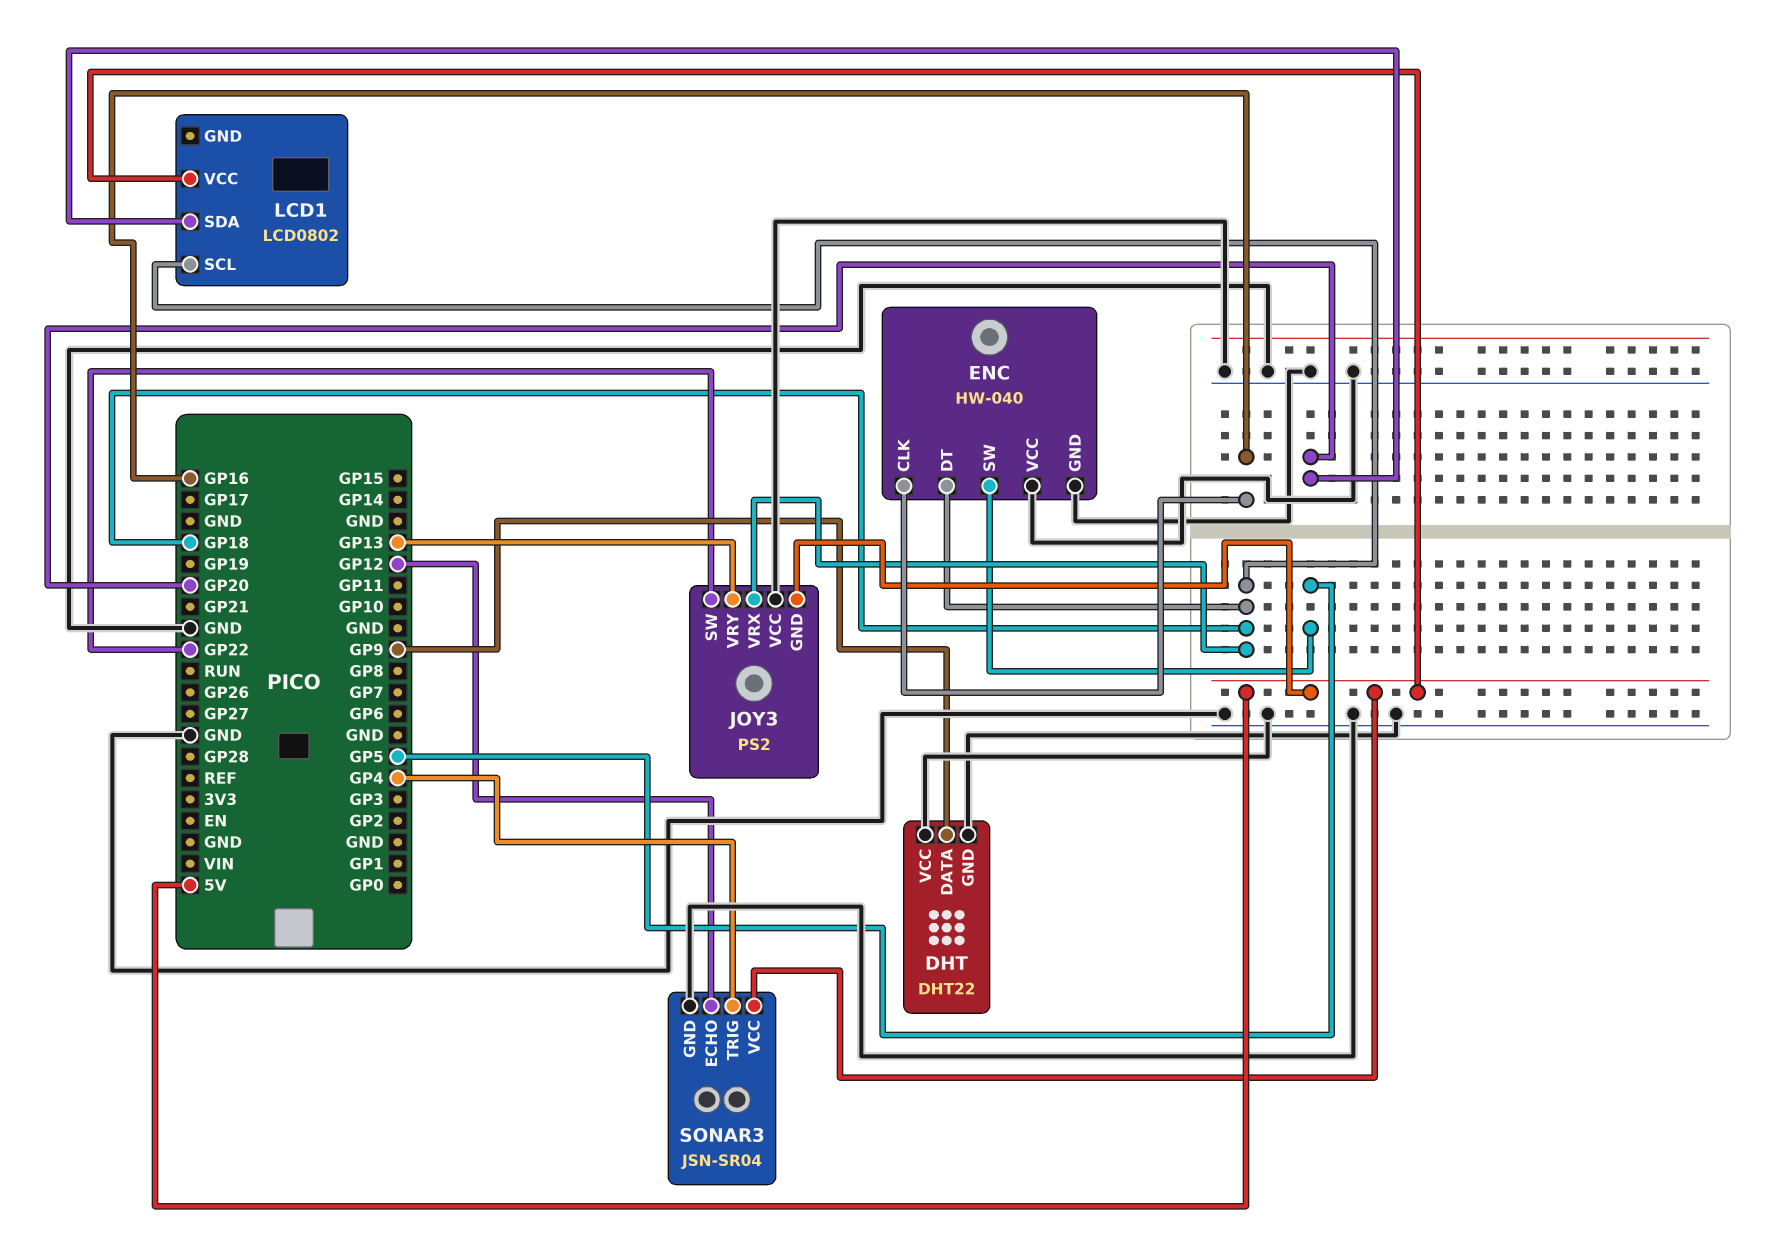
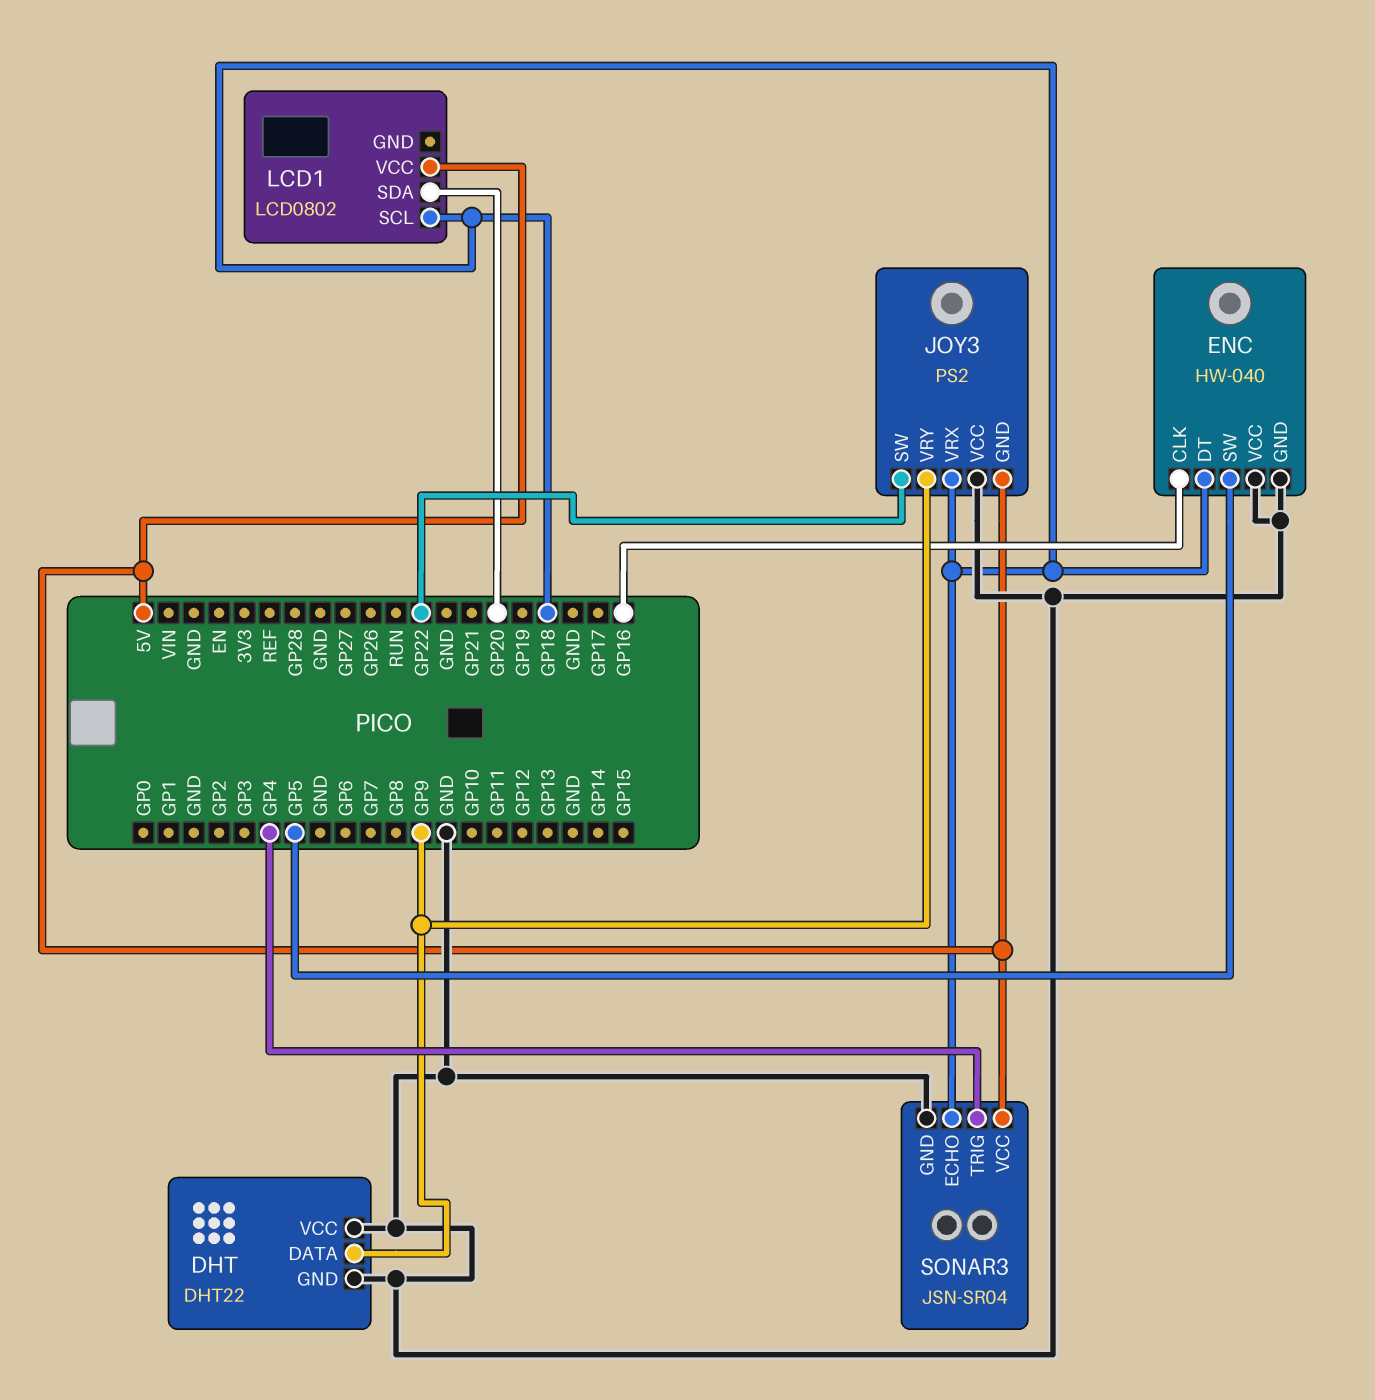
JOY3 pin VRY: GP13 -> GP9
SONAR3 pin ECHO: GP12 -> GP18

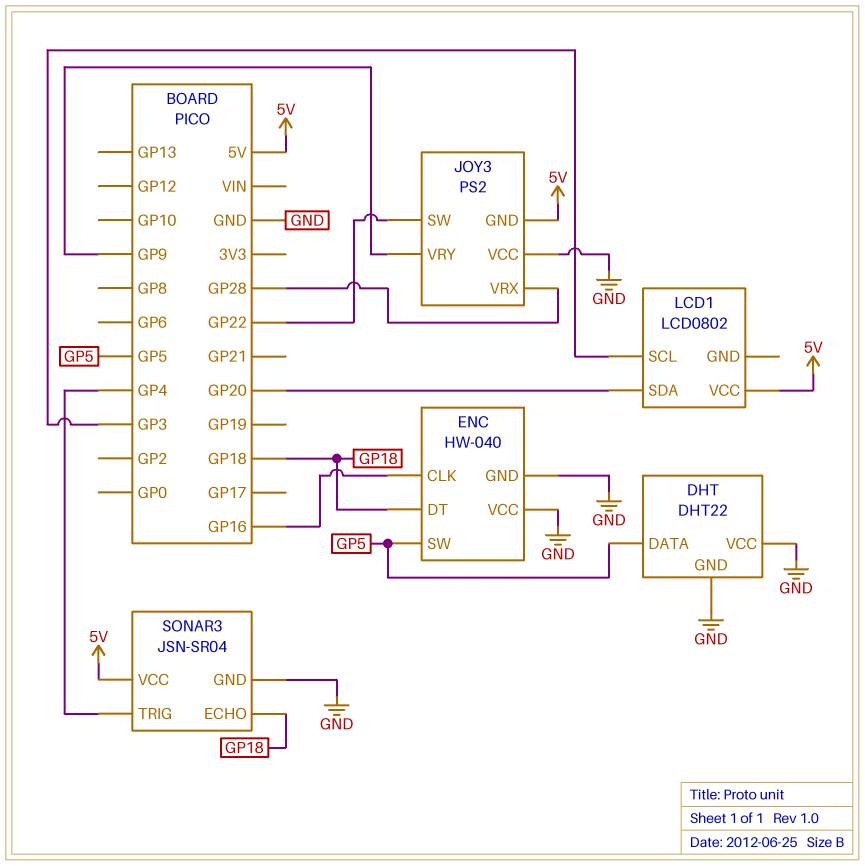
DHT pin DATA: GP9 -> GP5
JOY3 pin VRX: GP18 -> GP28
LCD1 pin SCL: GP18 -> GP3

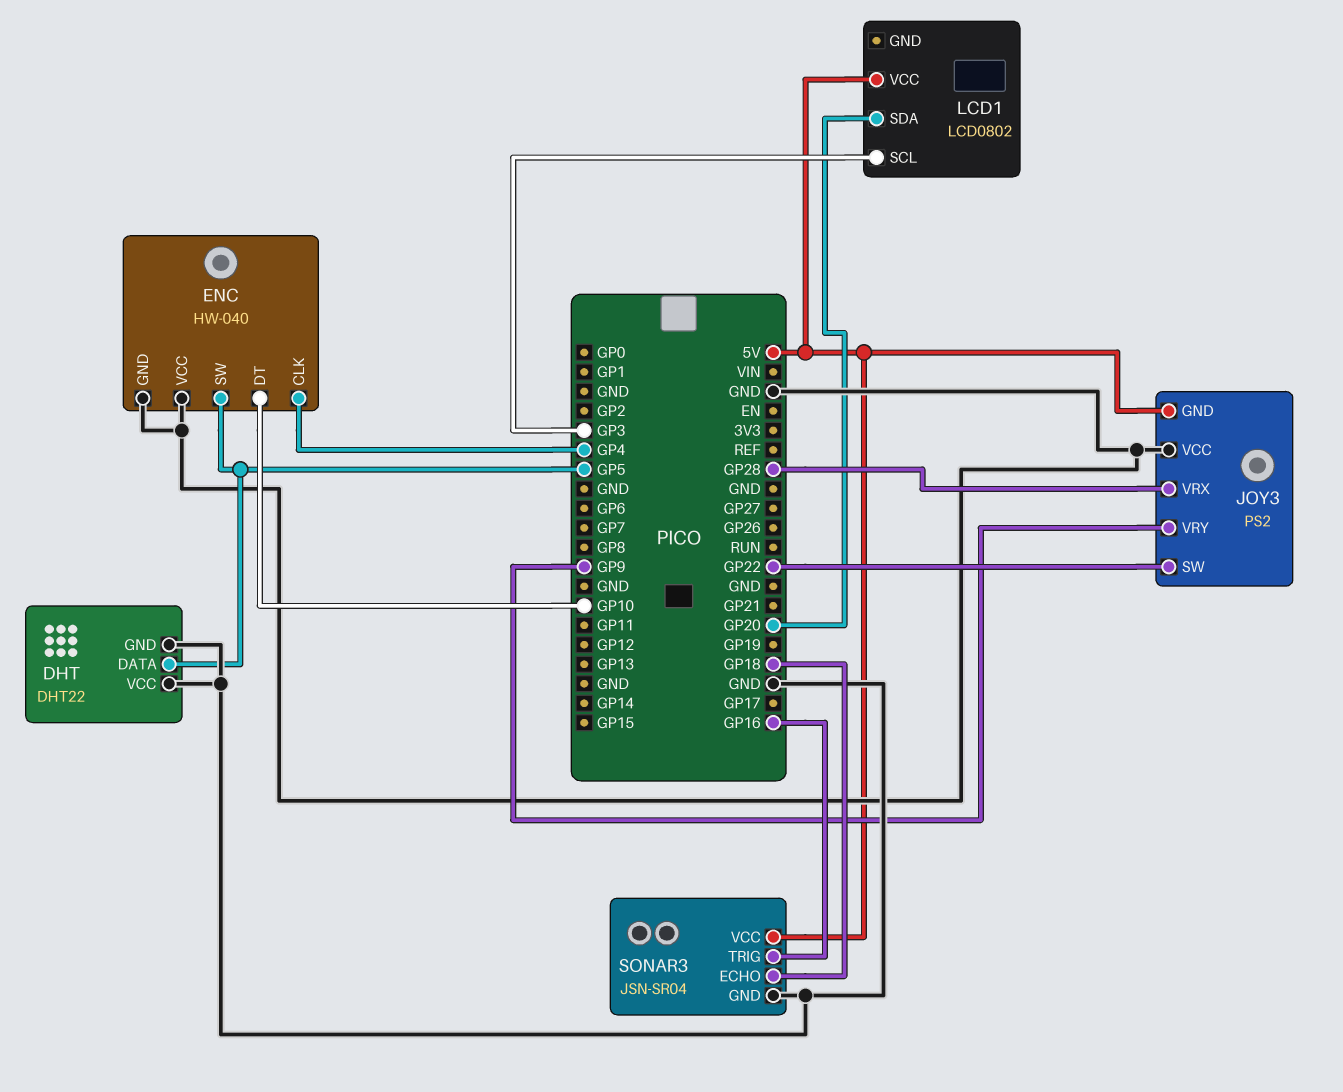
ENC pin CLK: GP16 -> GP4
ENC pin DT: GP18 -> GP10
SONAR3 pin TRIG: GP4 -> GP16

